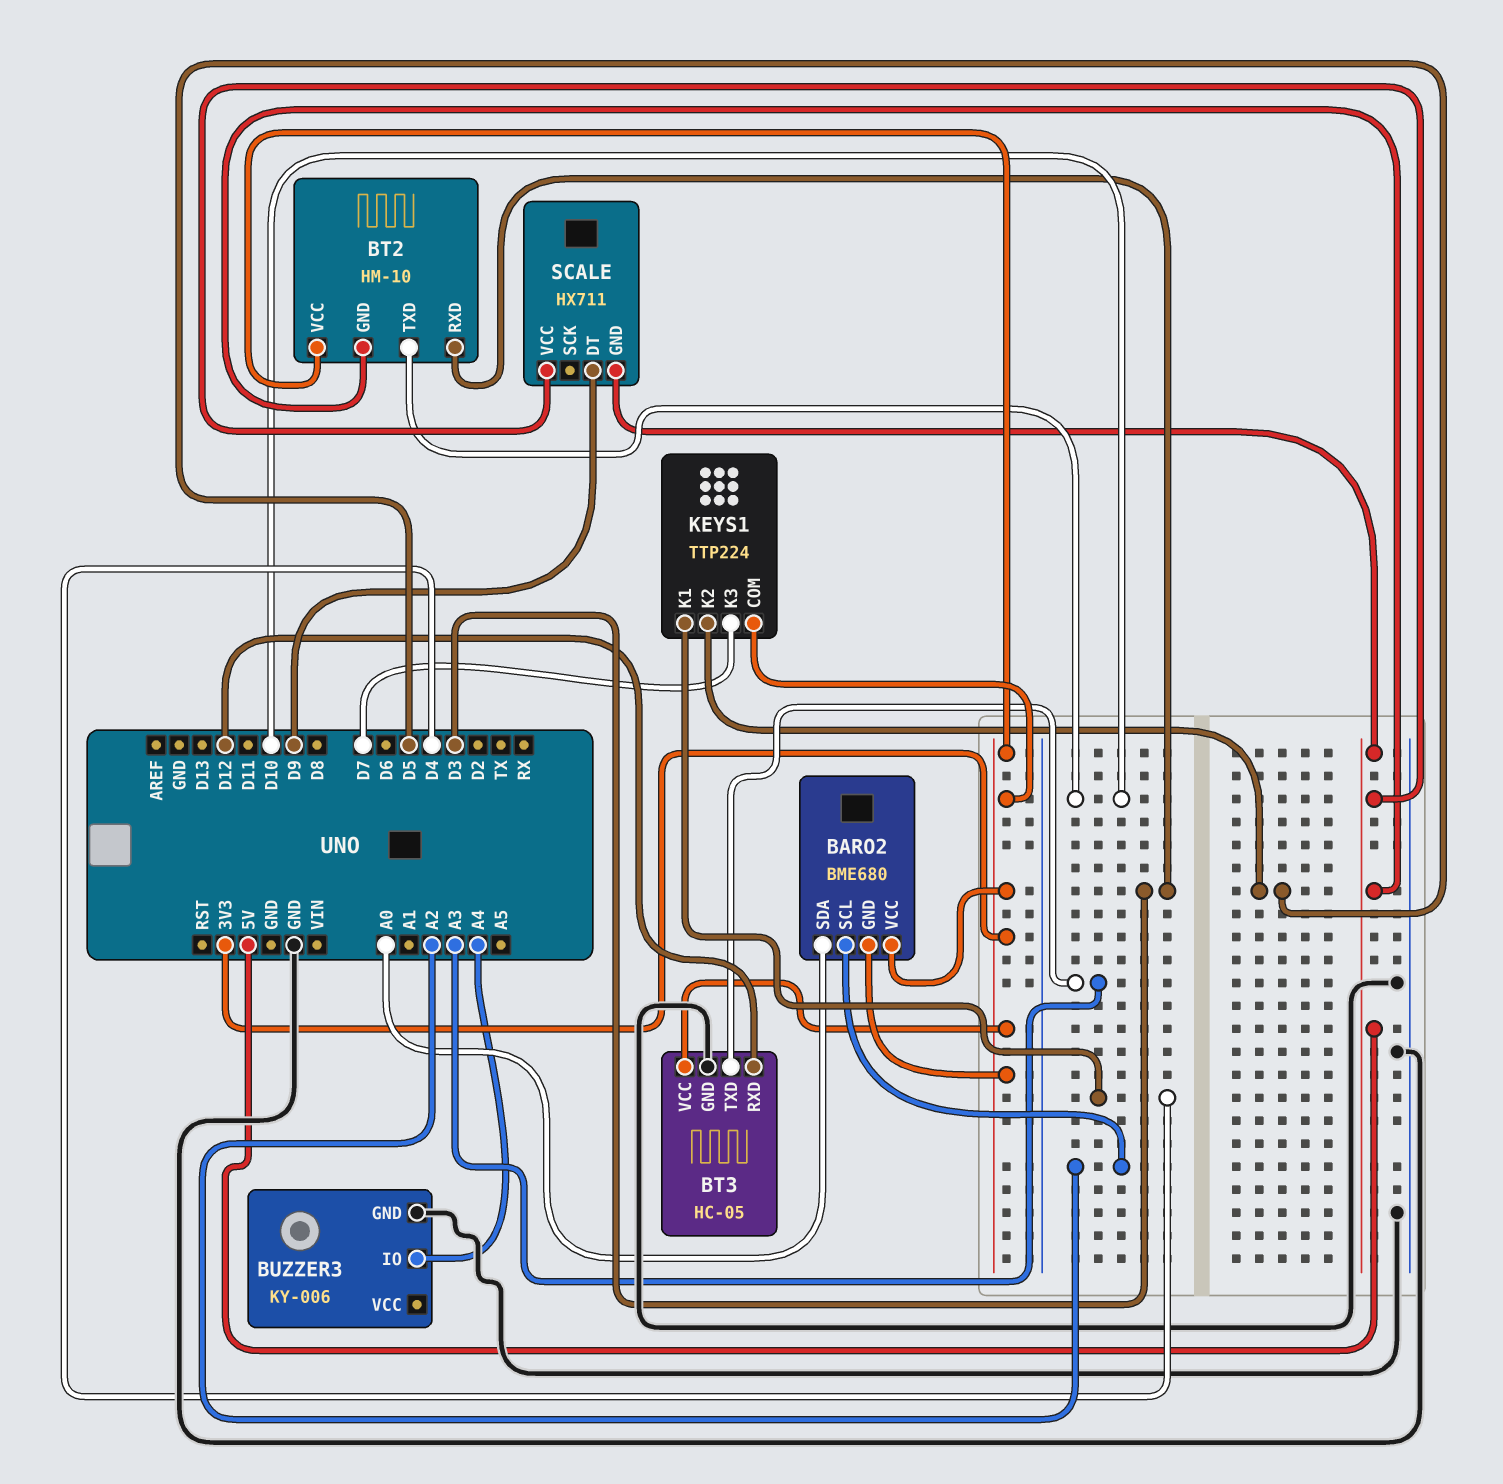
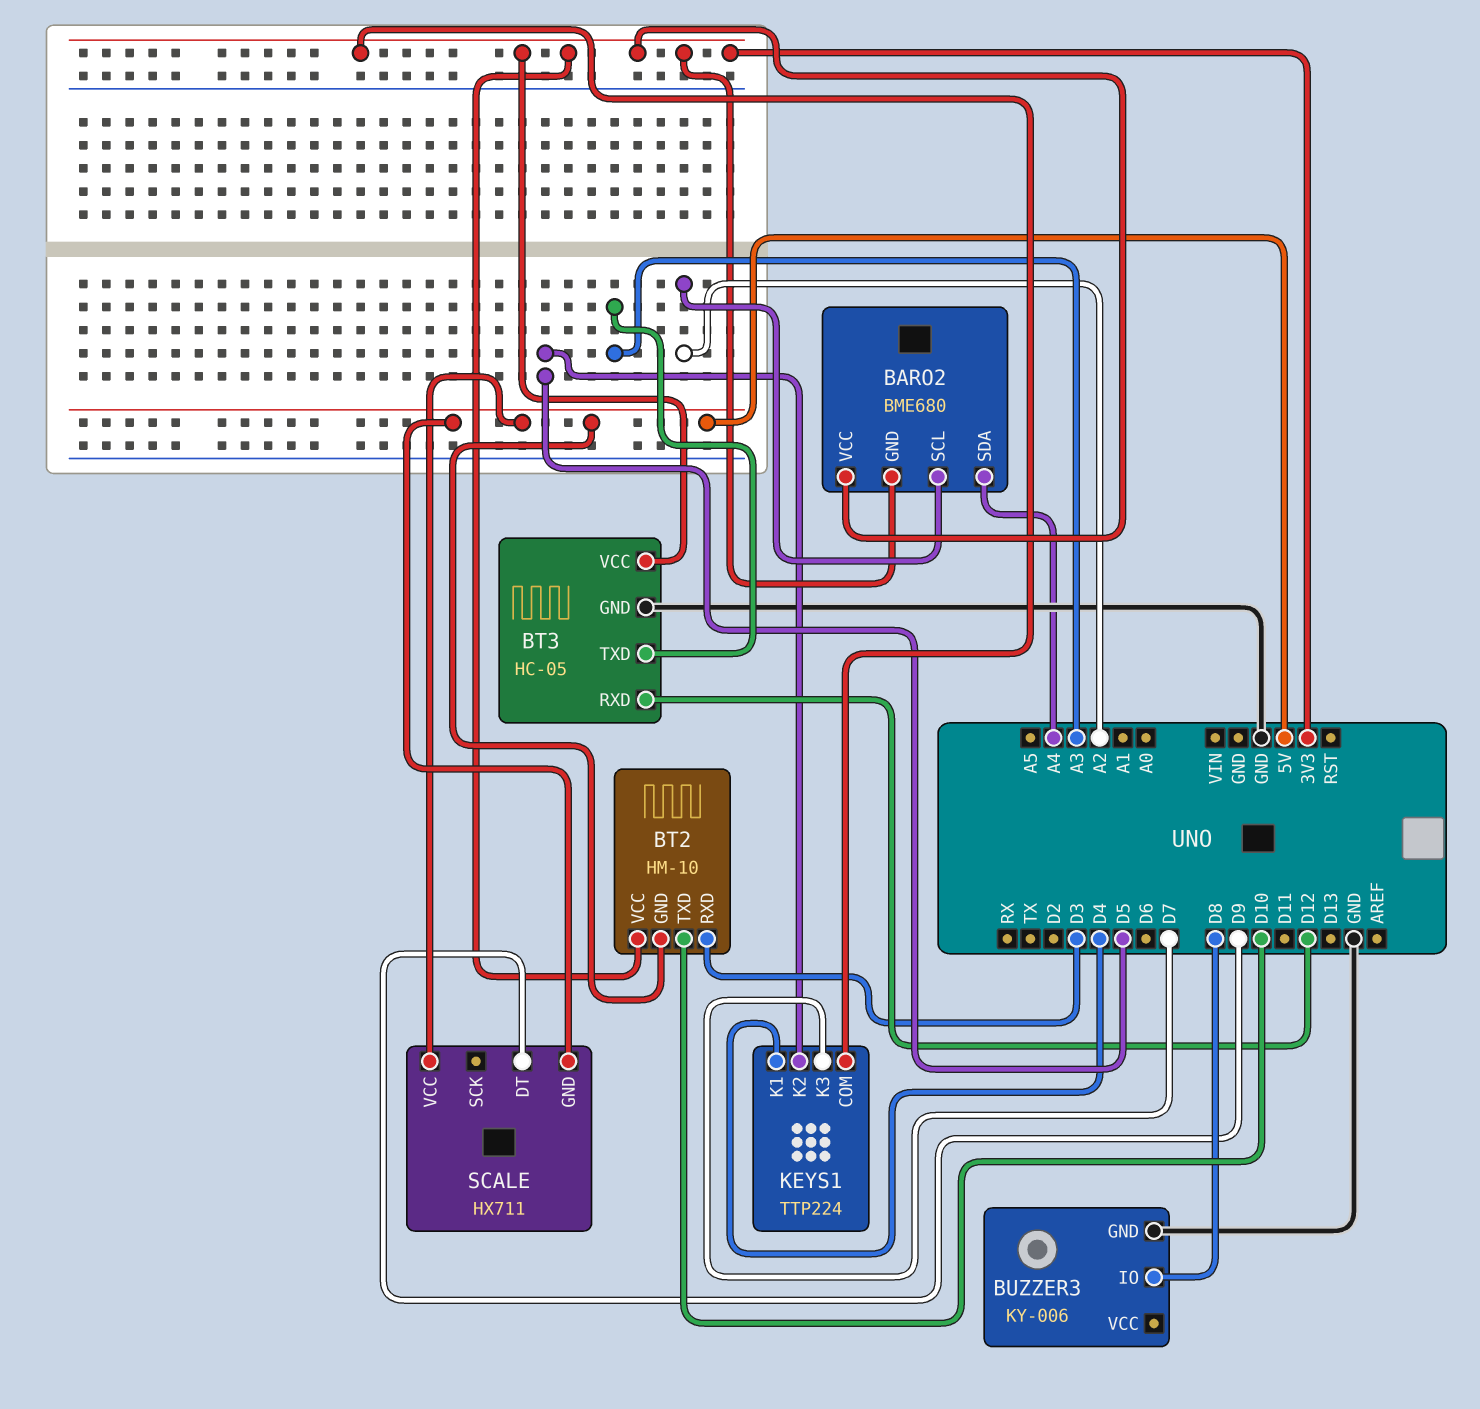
BARO2 pin SDA: A0 -> A4
BUZZER3 pin IO: A4 -> D8

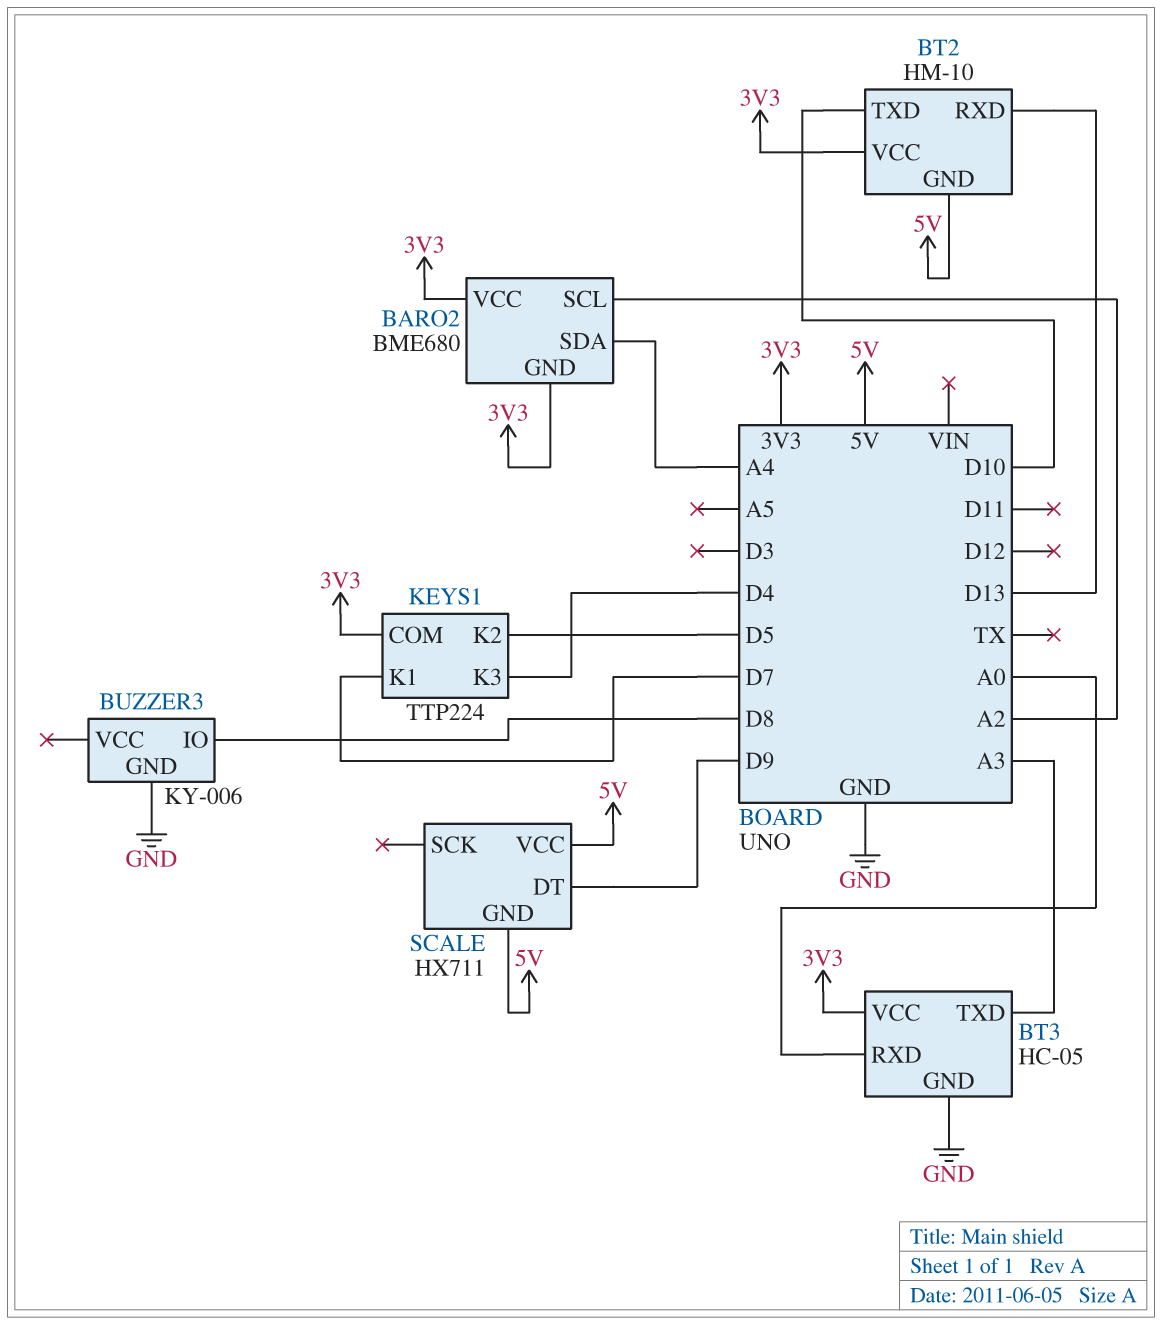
BT2 pin RXD: D3 -> D13
BT3 pin RXD: D12 -> A0
KEYS1 pin K1: D4 -> D7
KEYS1 pin K3: D7 -> D4

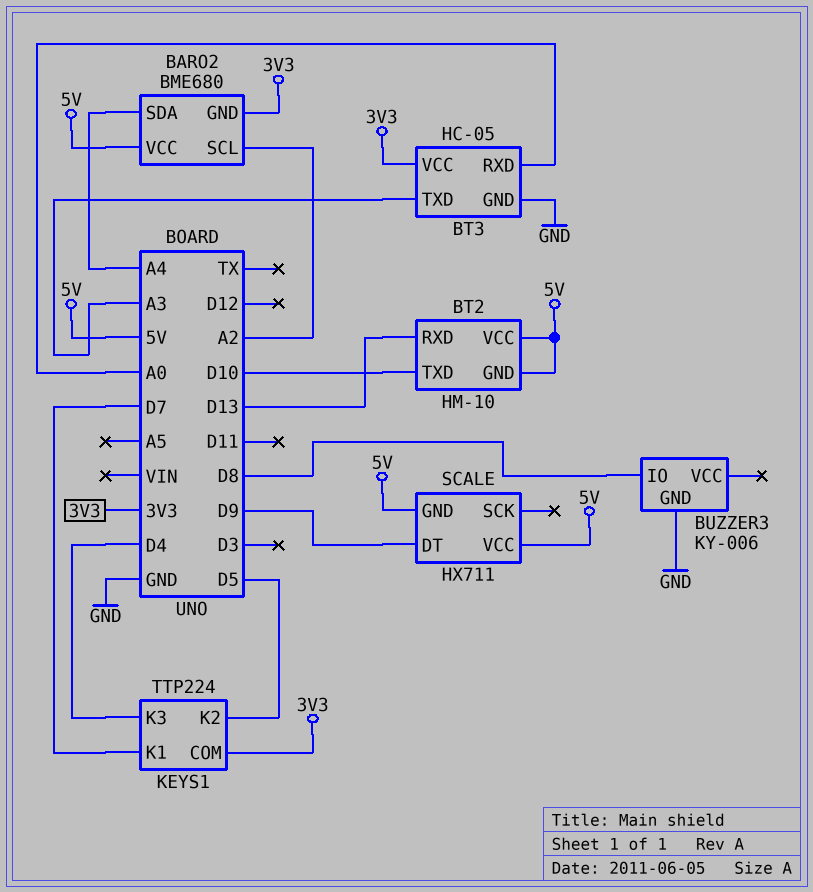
BARO2 pin VCC: 3V3 -> 5V
BT2 pin VCC: 3V3 -> 5V

